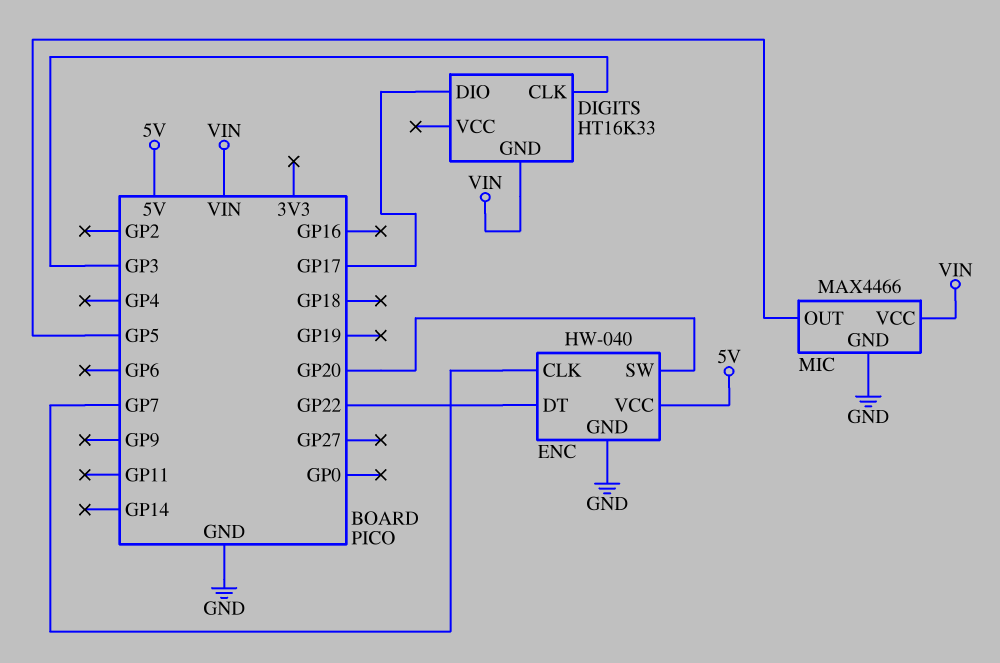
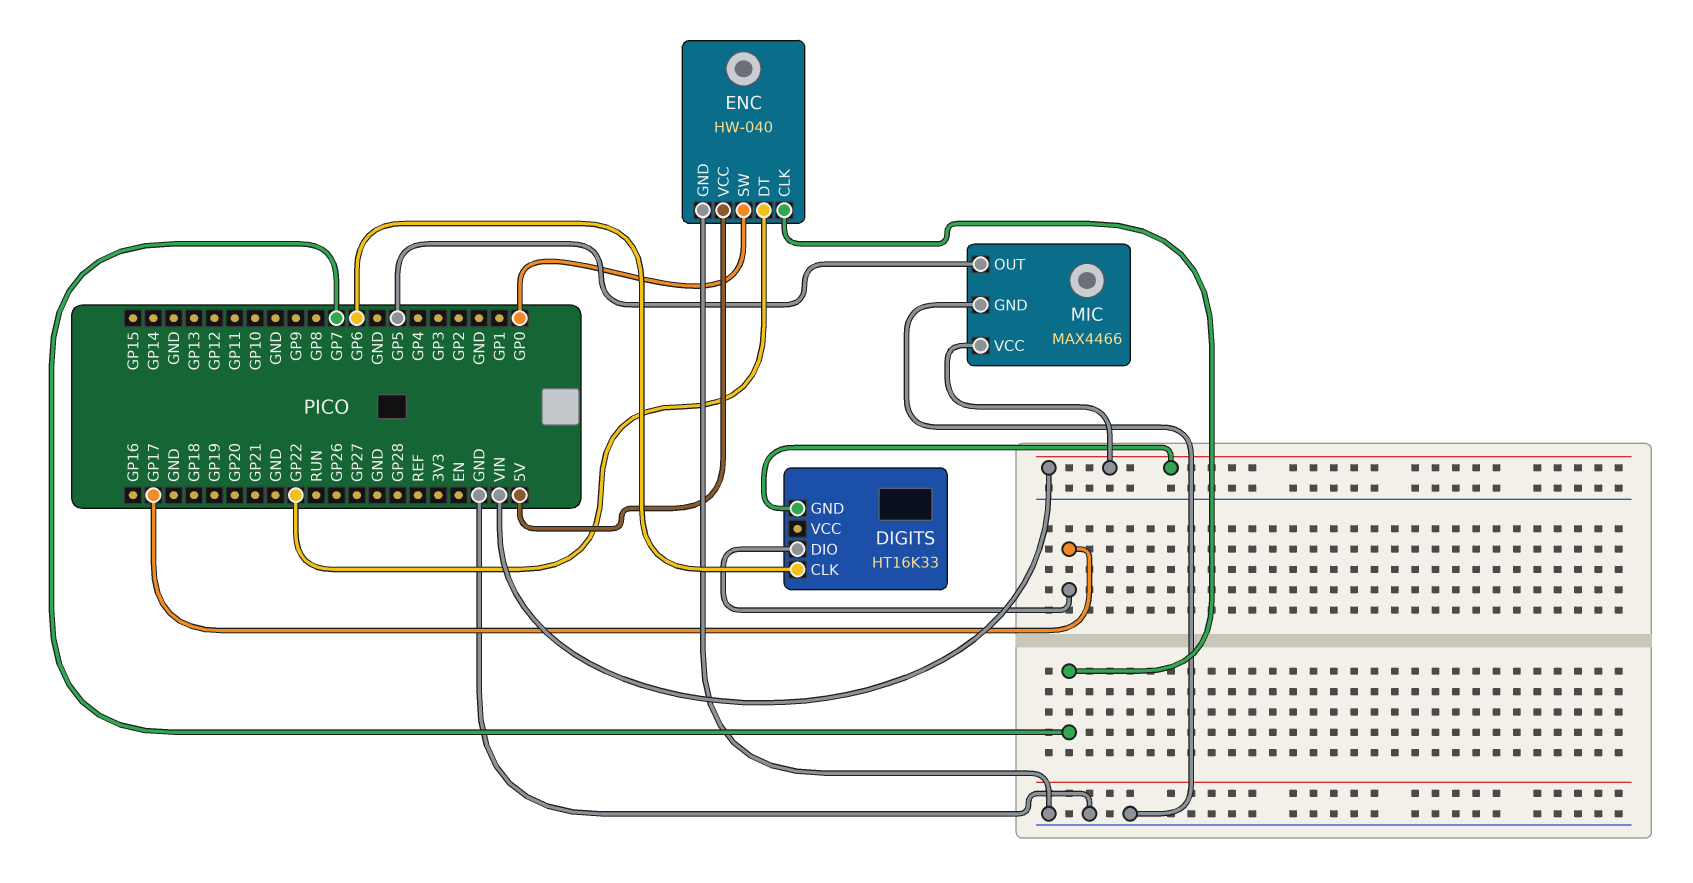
DIGITS pin CLK: GP3 -> GP6
ENC pin SW: GP20 -> GP0

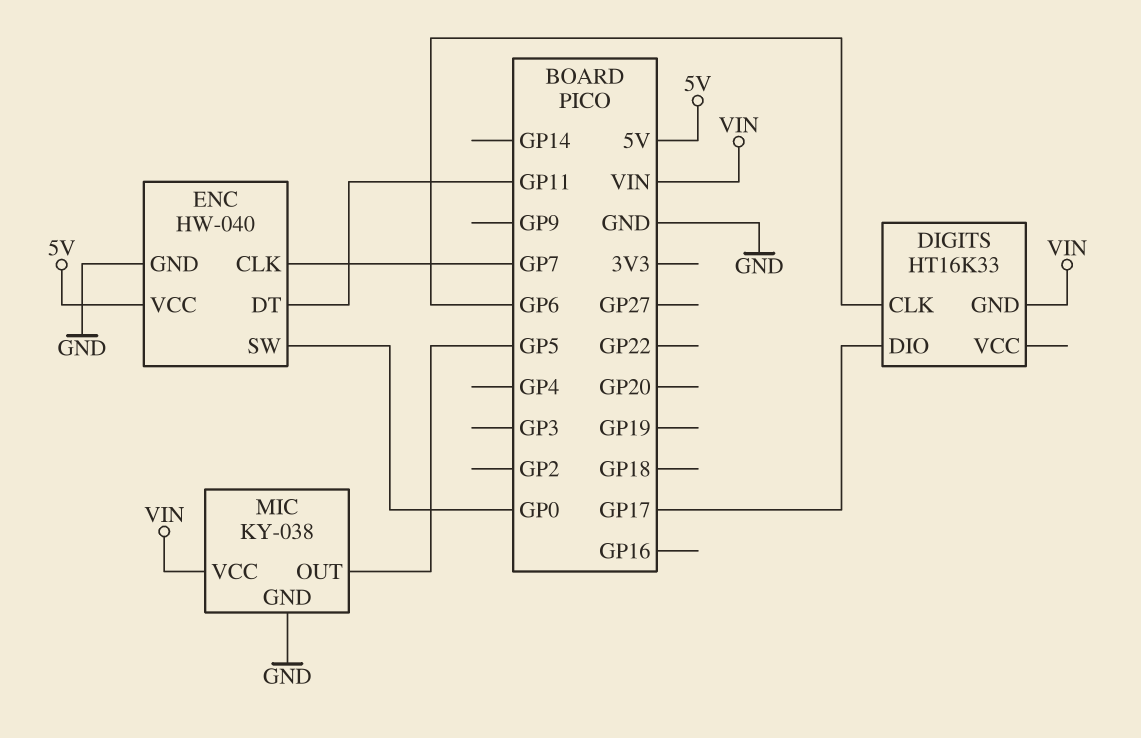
ENC pin DT: GP22 -> GP11
MIC: MAX4466 -> KY-038

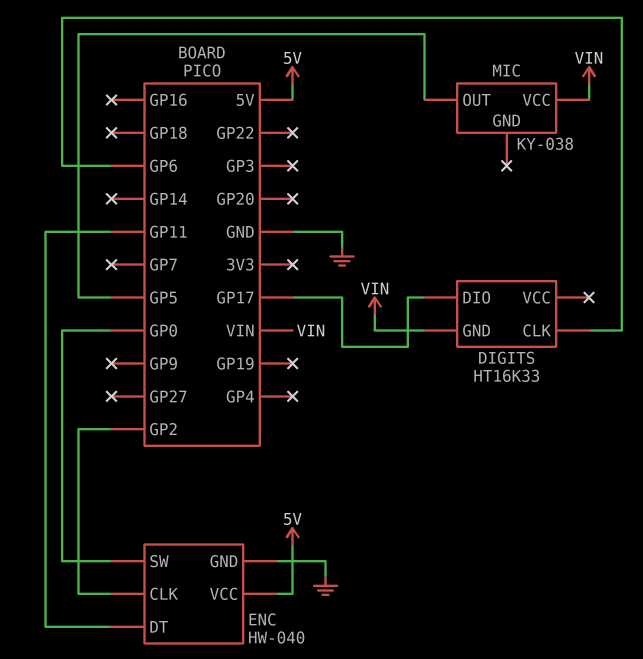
ENC pin CLK: GP7 -> GP2
MIC pin GND: GND -> none

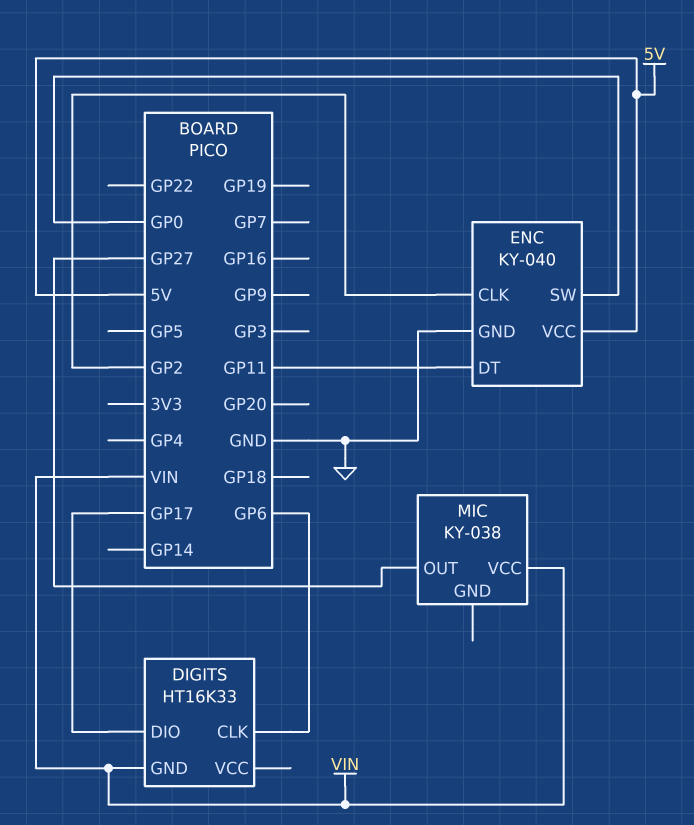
ENC: HW-040 -> KY-040
MIC pin OUT: GP5 -> GP27

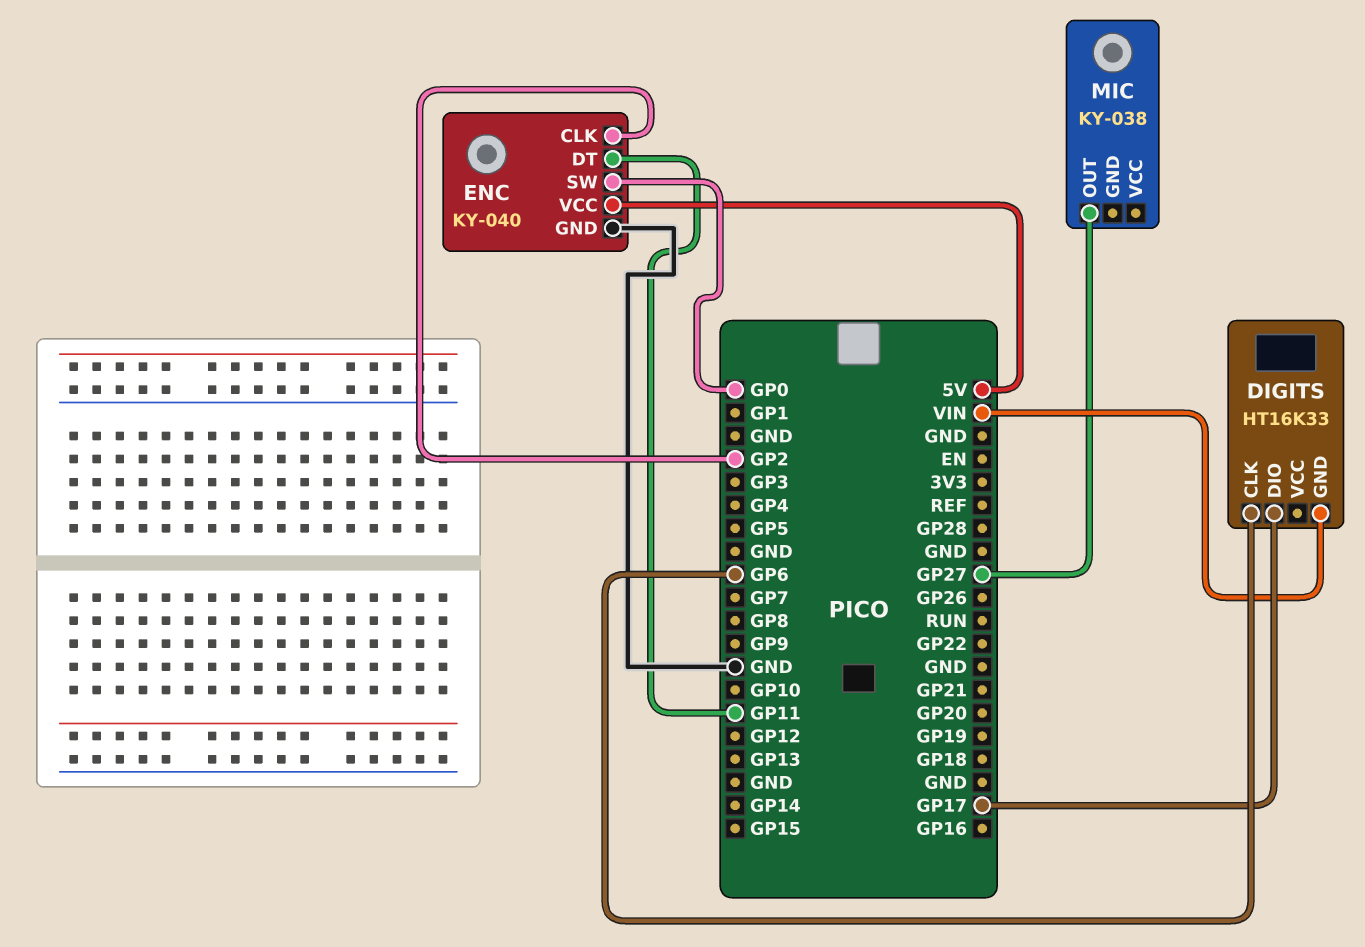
MIC pin VCC: VIN -> none

